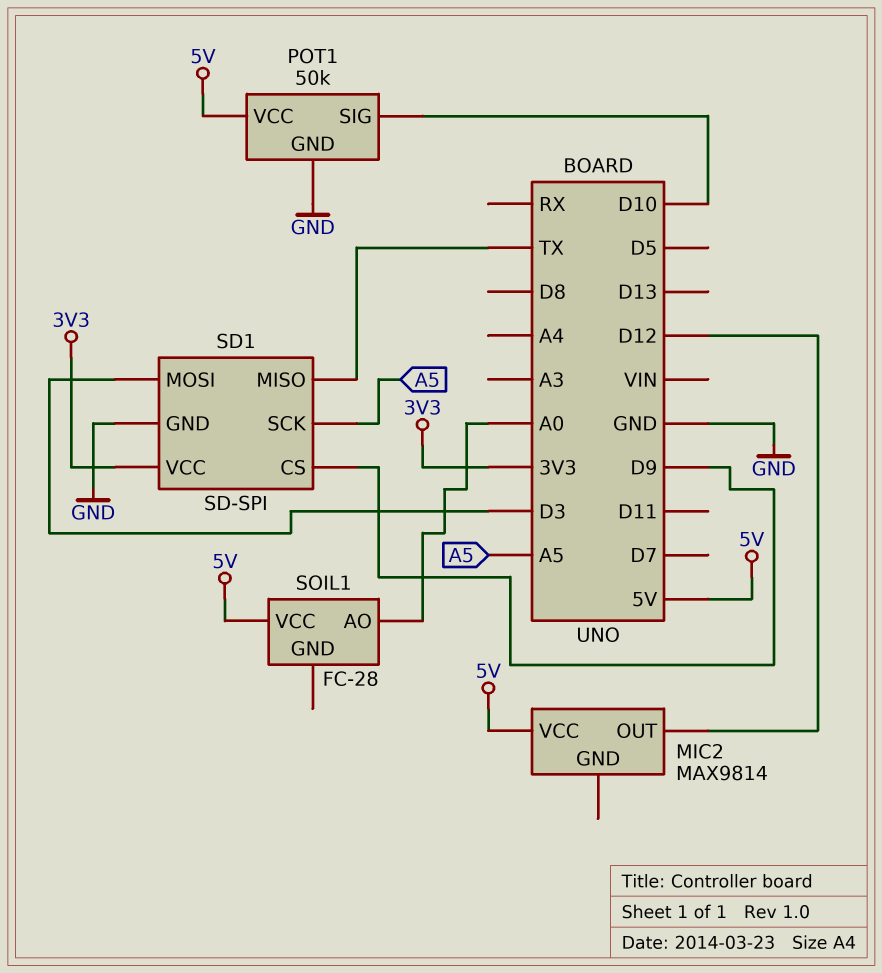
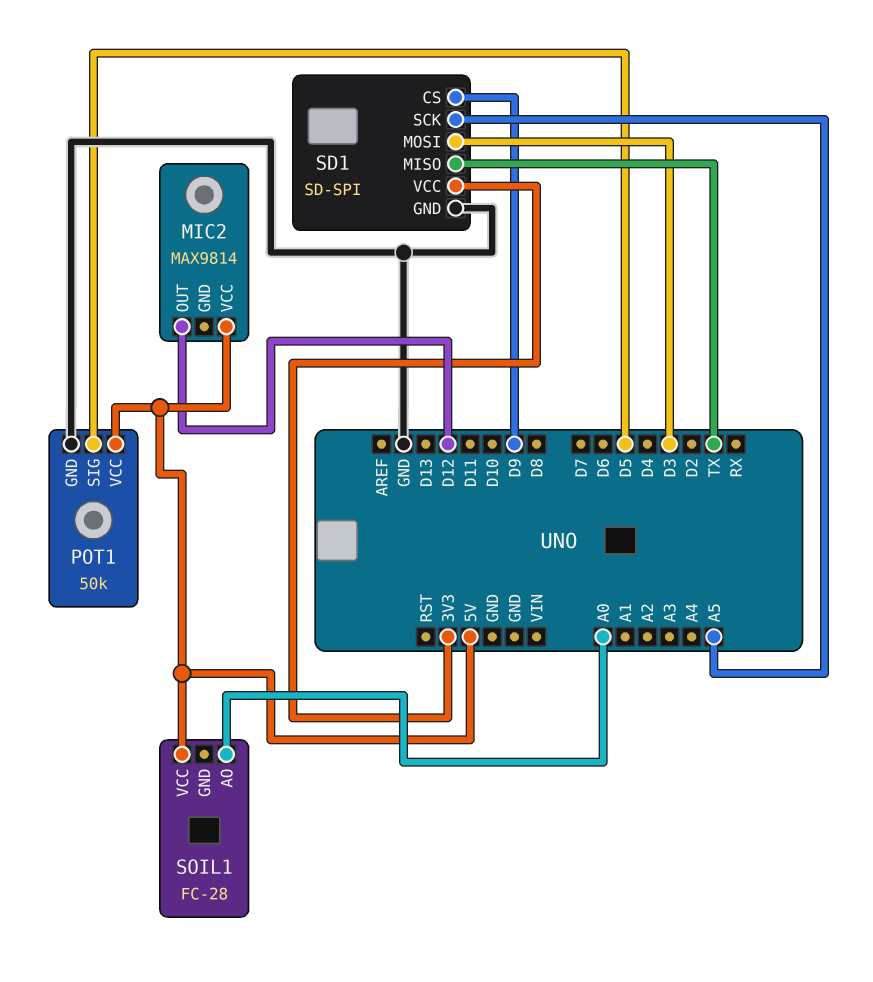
POT1 pin SIG: D10 -> D5

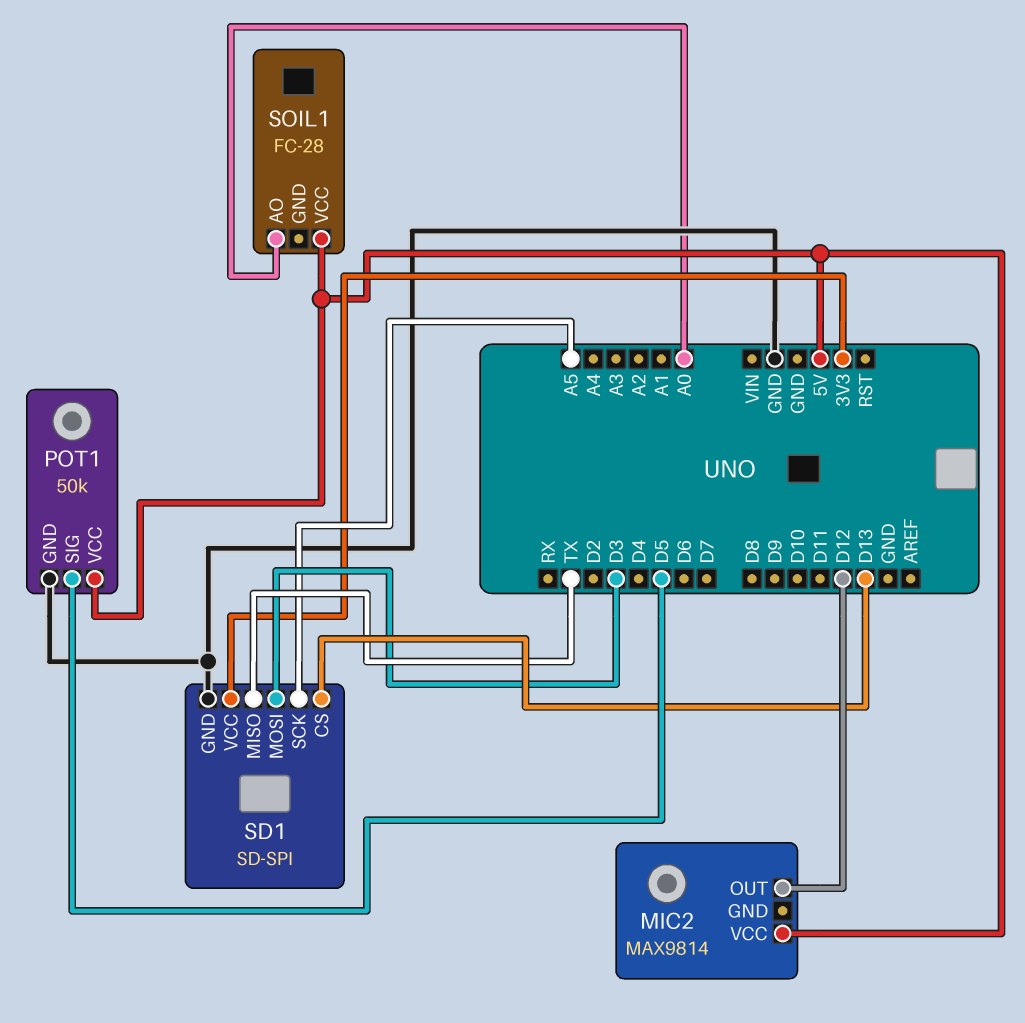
SD1 pin CS: D9 -> D13

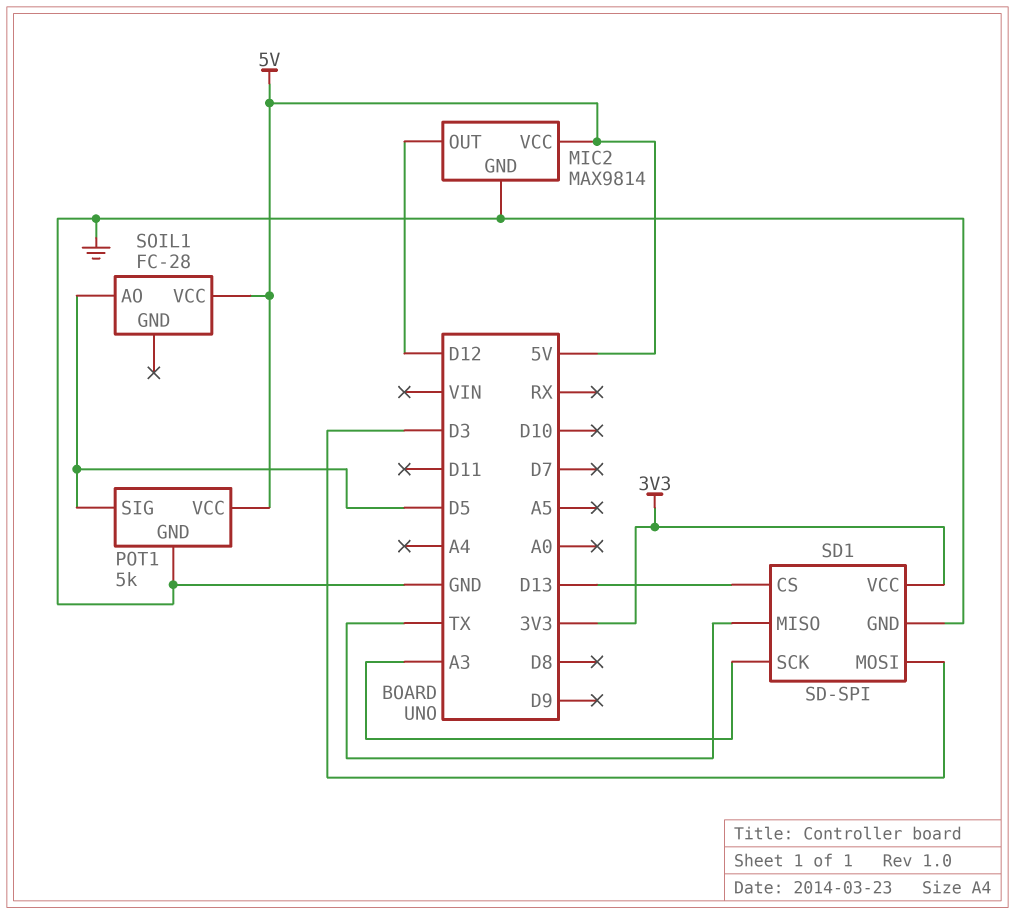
MIC2 pin GND: none -> GND
POT1: 50k -> 5k
SD1 pin SCK: A5 -> A3
SOIL1 pin AO: A0 -> D5

